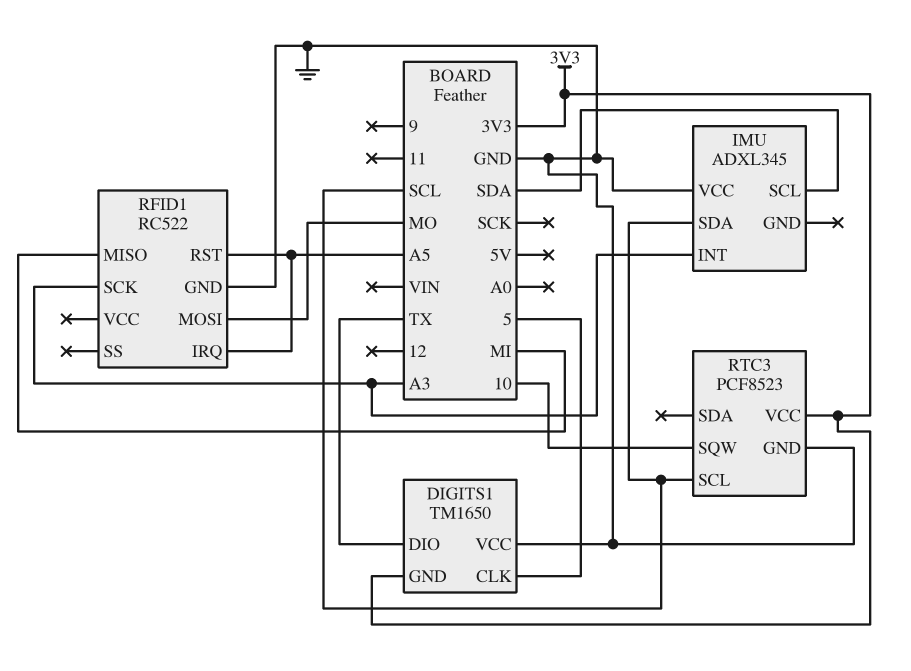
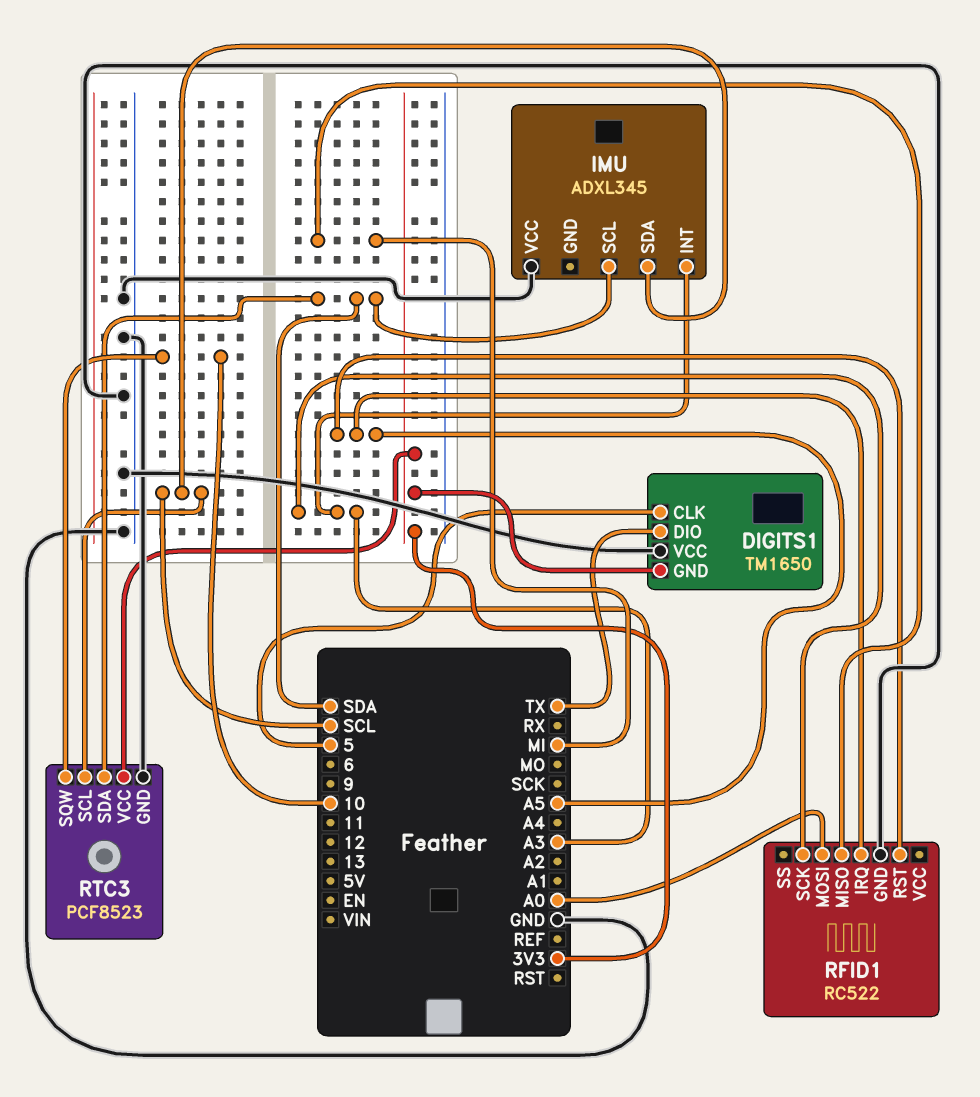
RFID1 pin MOSI: MO -> A0
RTC3 pin SDA: none -> SDA

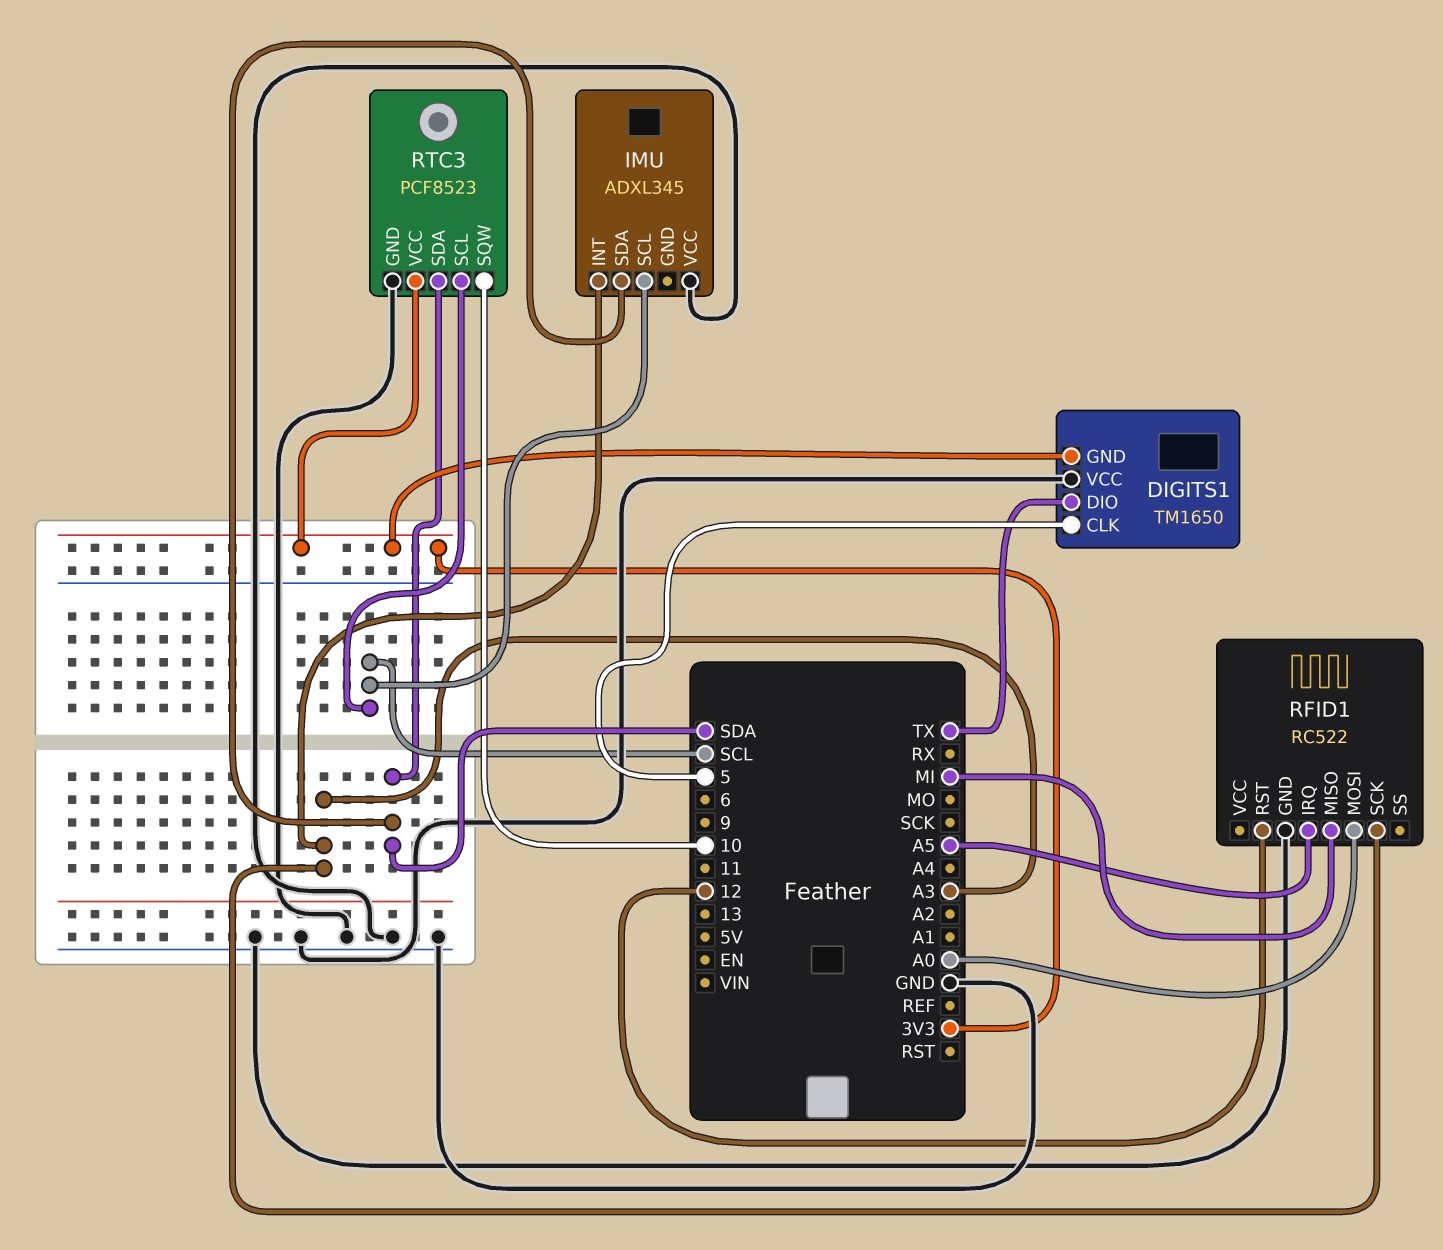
IMU pin SCL: SDA -> SCL
IMU pin SDA: SCL -> SDA
RFID1 pin RST: A5 -> 12

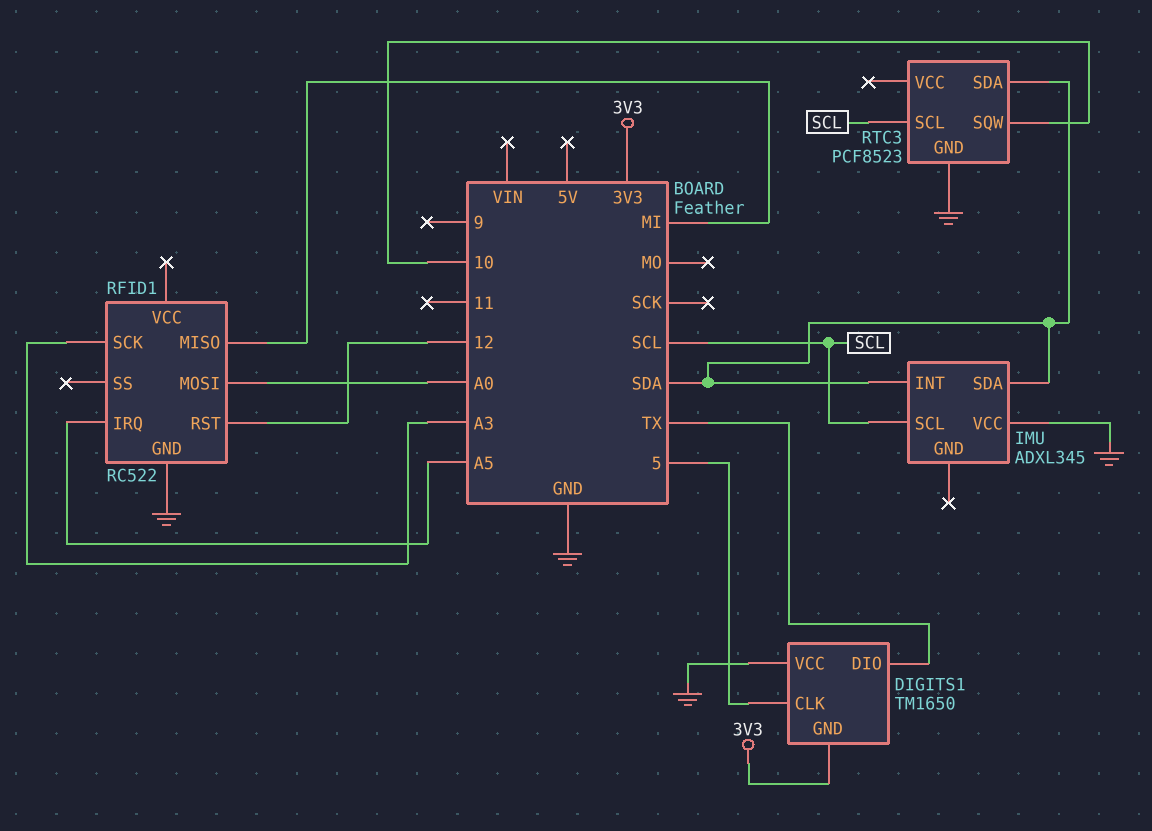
IMU pin INT: A3 -> SDA
RTC3 pin VCC: 3V3 -> none

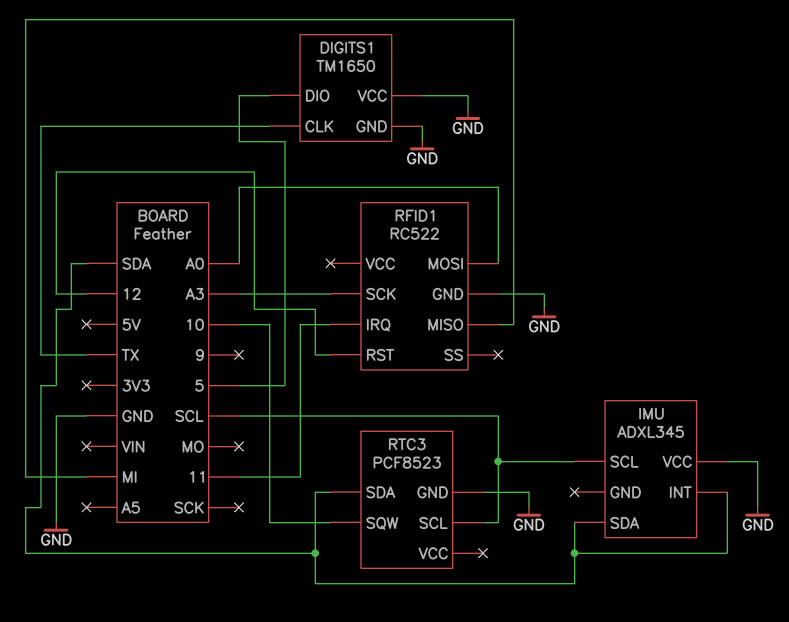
DIGITS1 pin CLK: 5 -> TX
DIGITS1 pin DIO: TX -> 5
DIGITS1 pin GND: 3V3 -> GND
RFID1 pin IRQ: A5 -> 11

